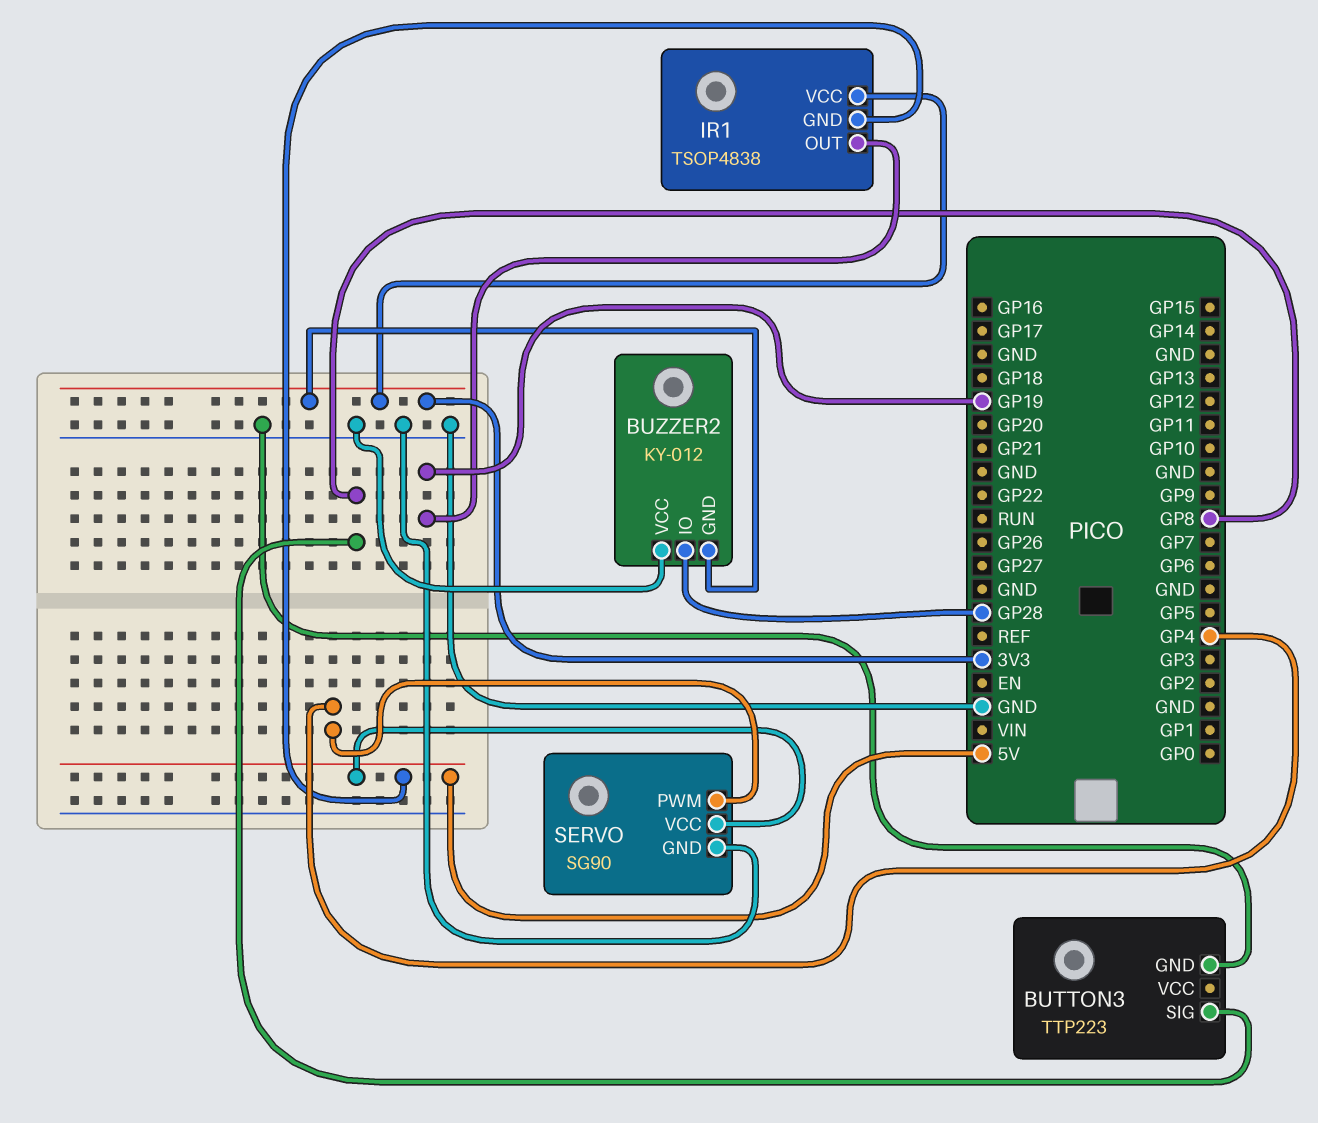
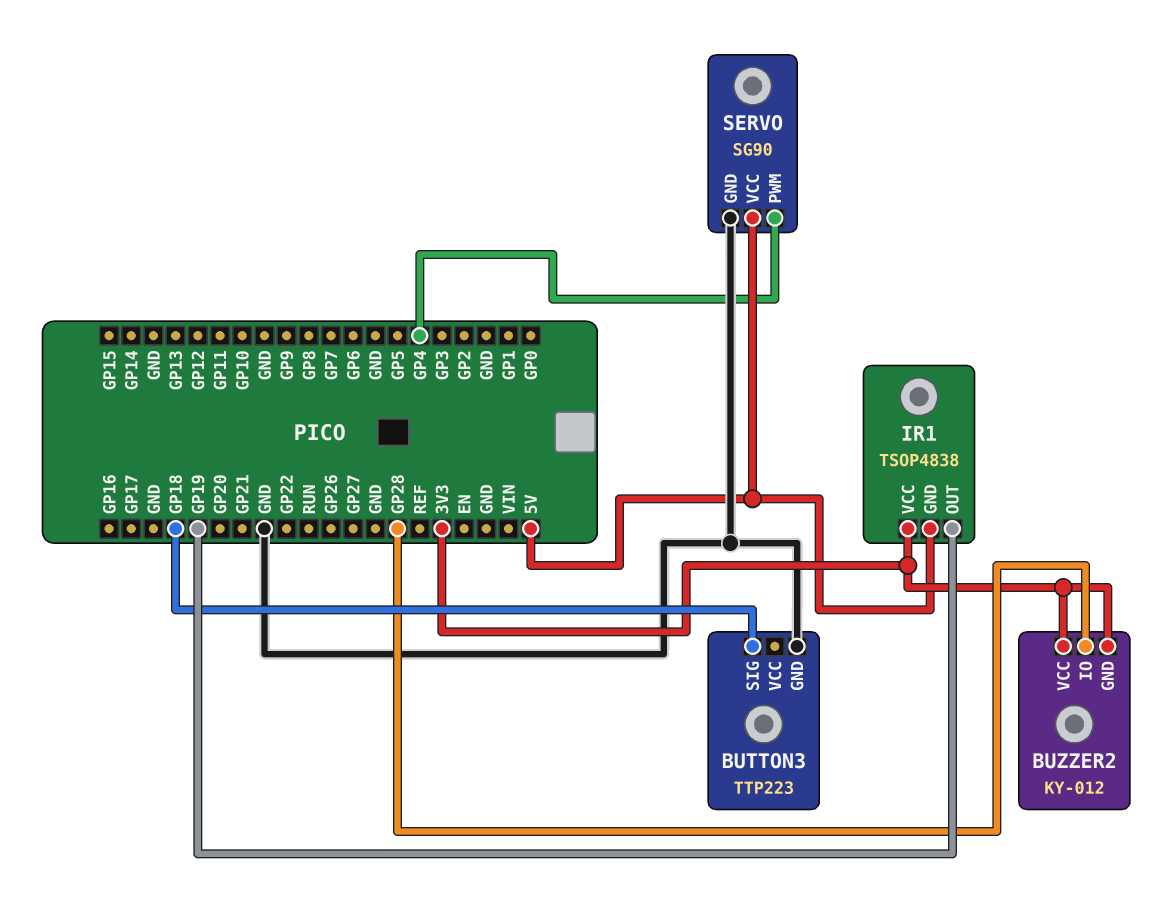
BUTTON3 pin SIG: GP8 -> GP18
BUZZER2 pin VCC: GND -> 3V3

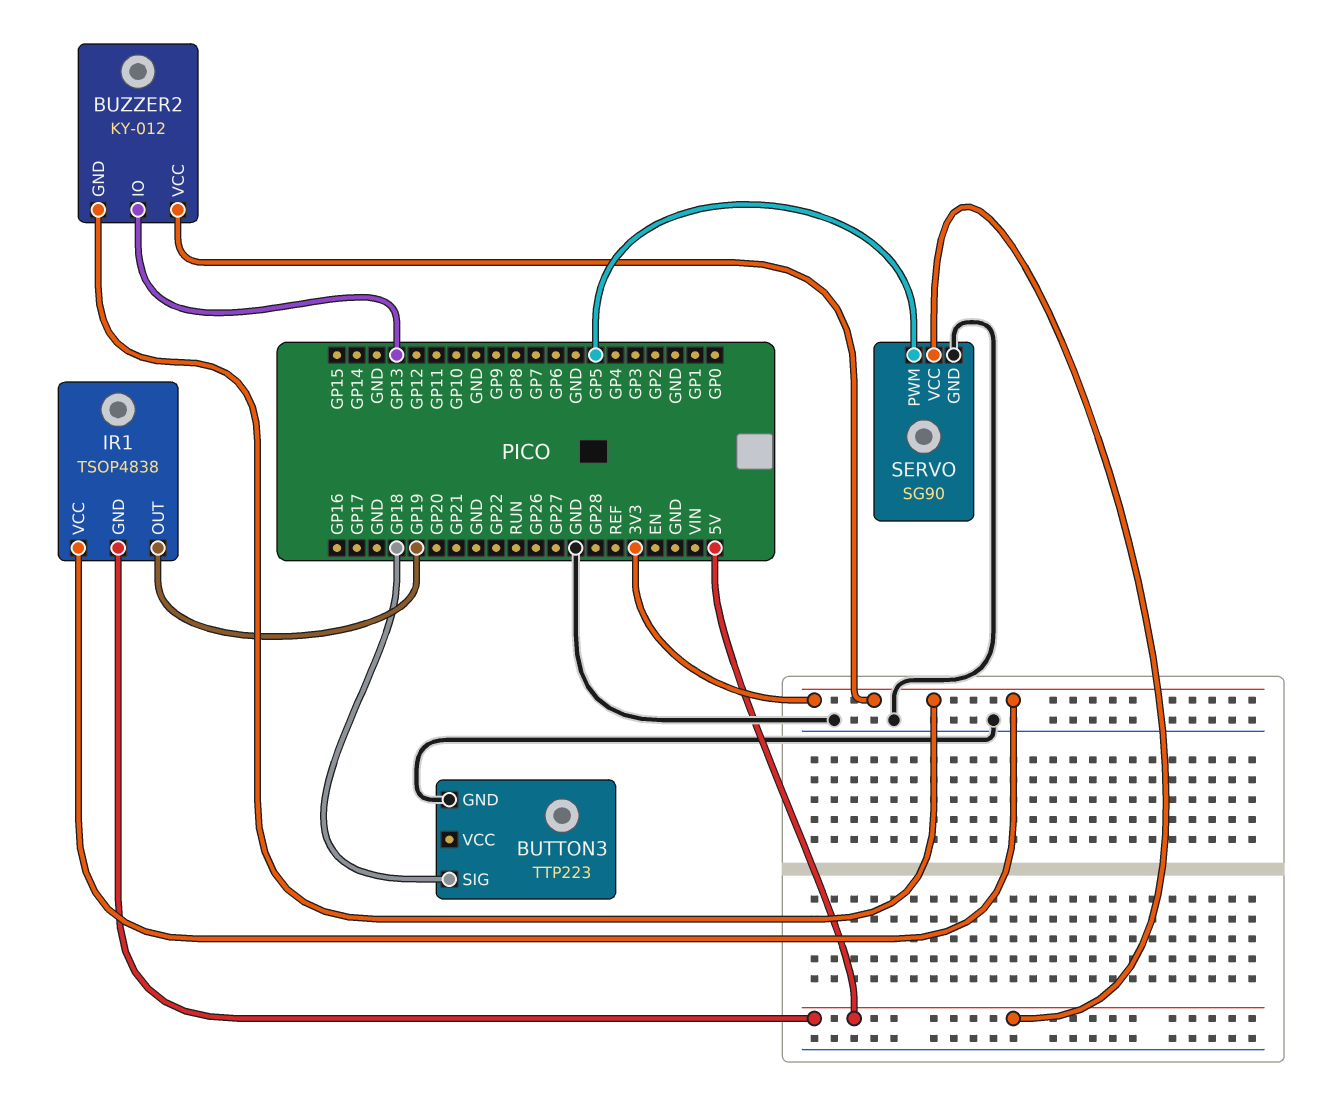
BUZZER2 pin IO: GP28 -> GP13
SERVO pin PWM: GP4 -> GP5

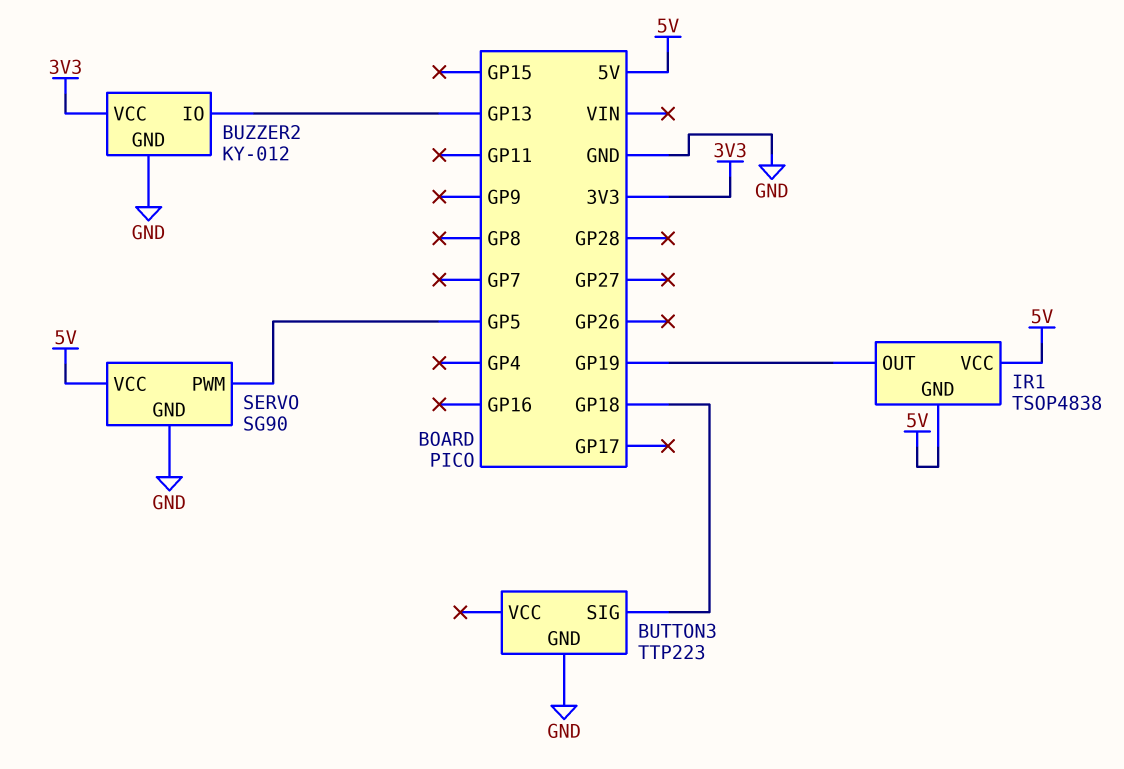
BUZZER2 pin GND: 3V3 -> GND
IR1 pin VCC: 3V3 -> 5V

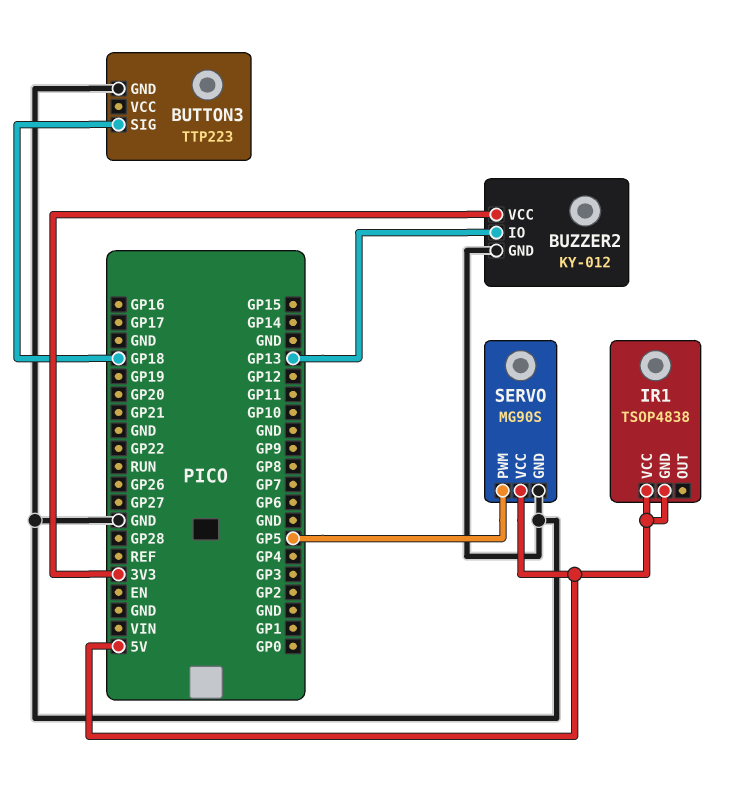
IR1 pin OUT: GP19 -> none
SERVO: SG90 -> MG90S

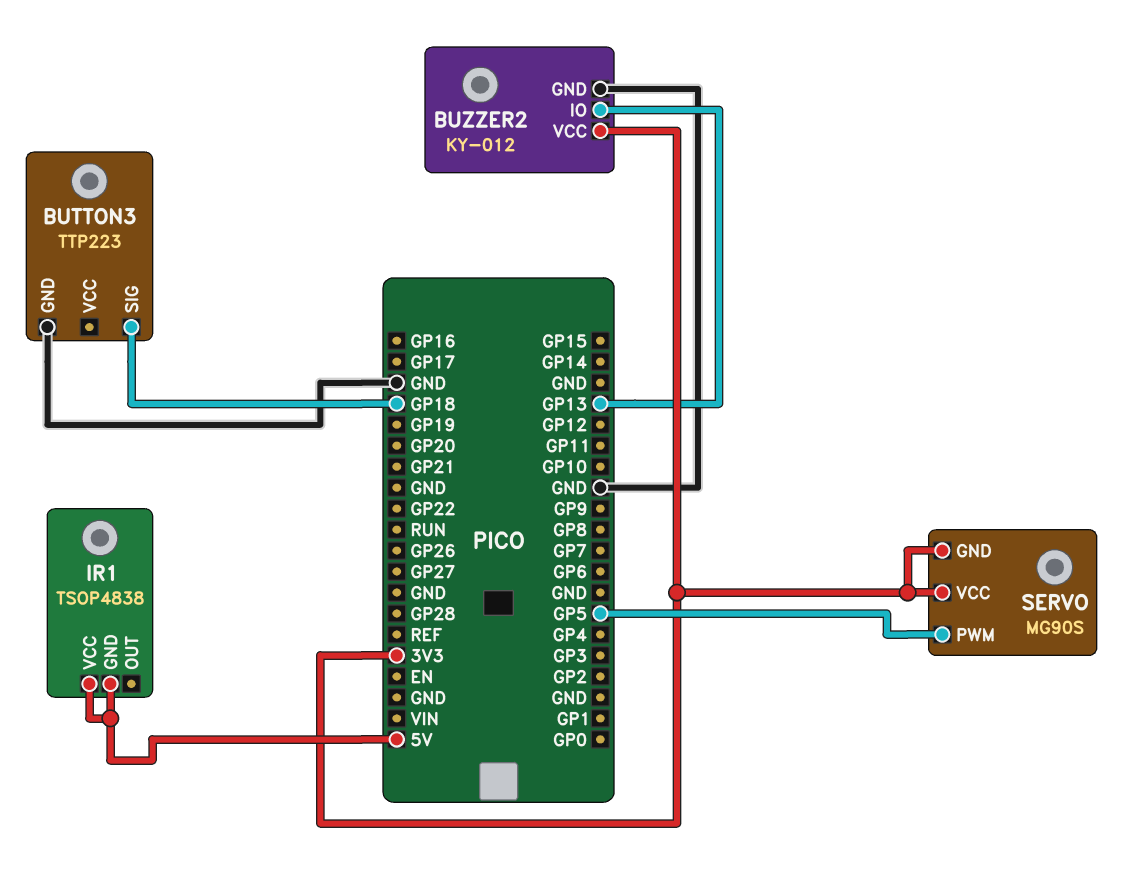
SERVO pin GND: GND -> 3V3
SERVO pin VCC: 5V -> 3V3

